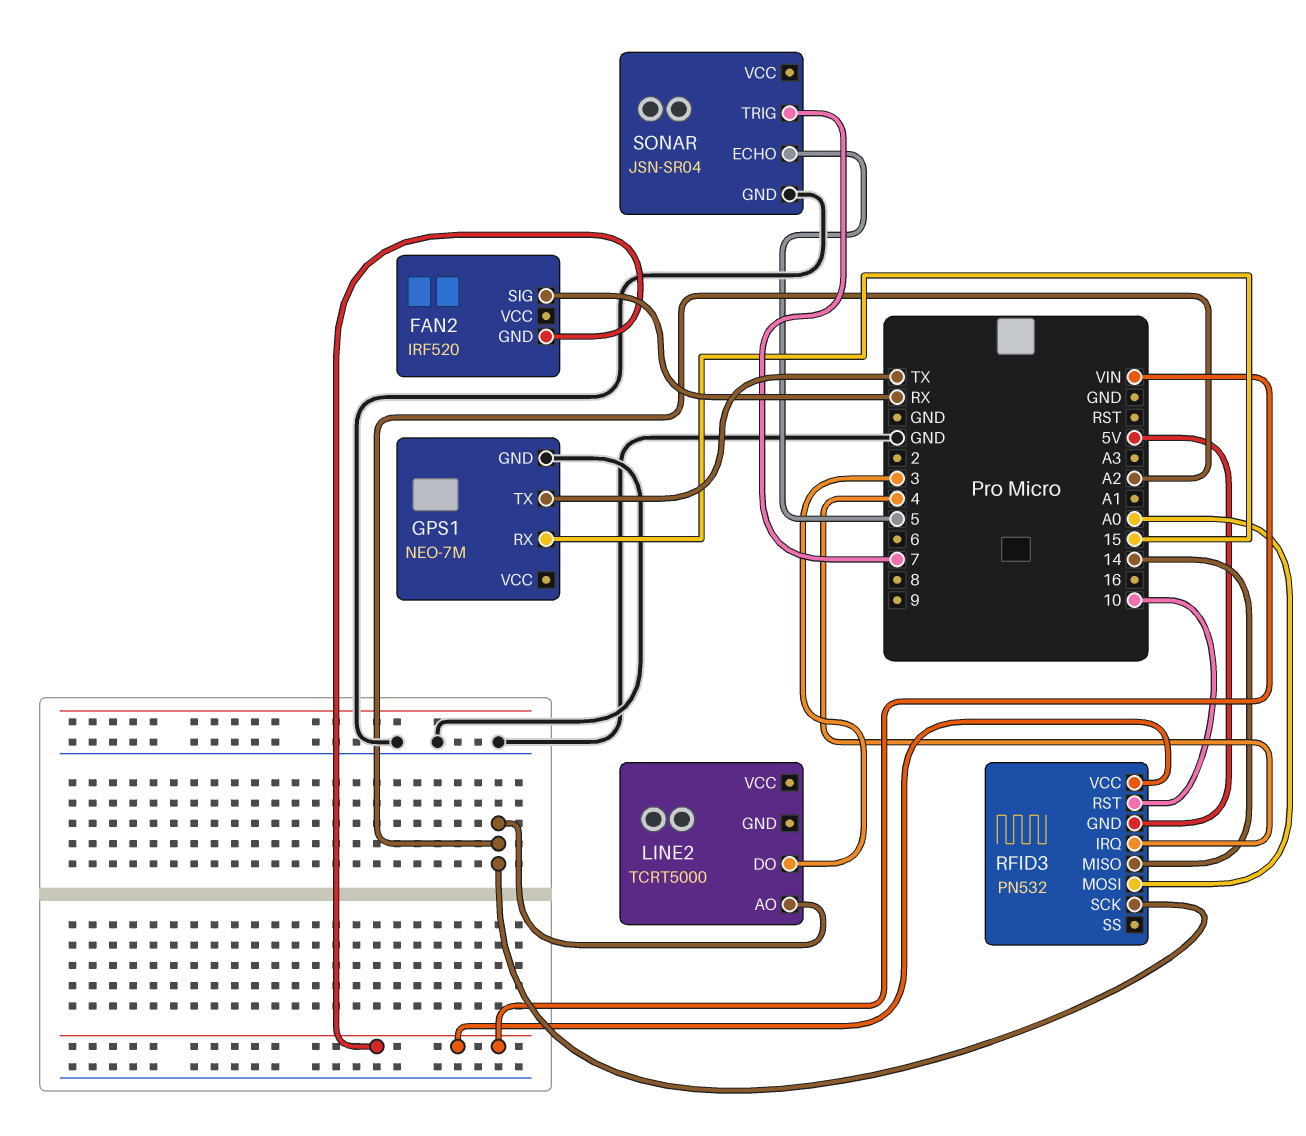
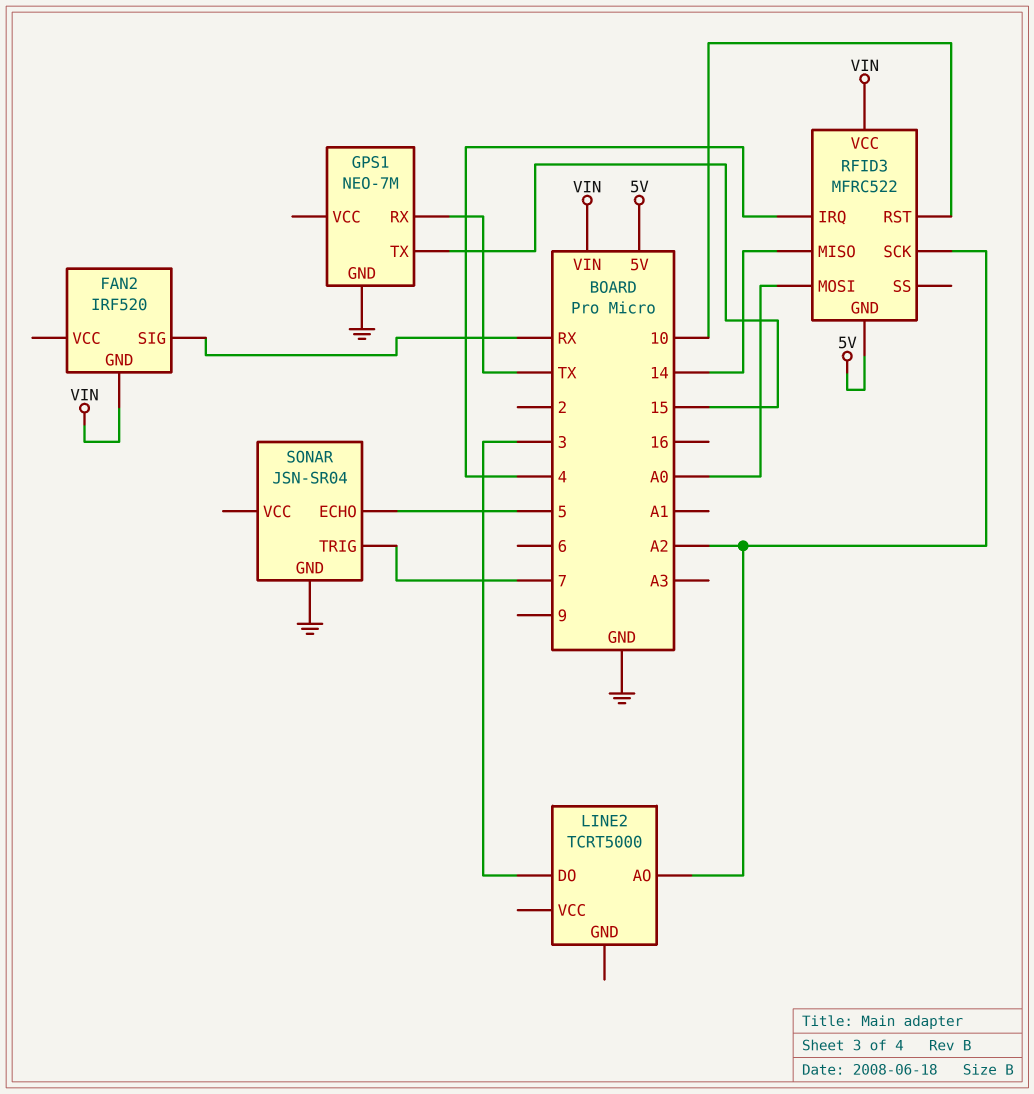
GPS1 pin RX: 15 -> TX
GPS1 pin TX: TX -> 15
RFID3: PN532 -> MFRC522

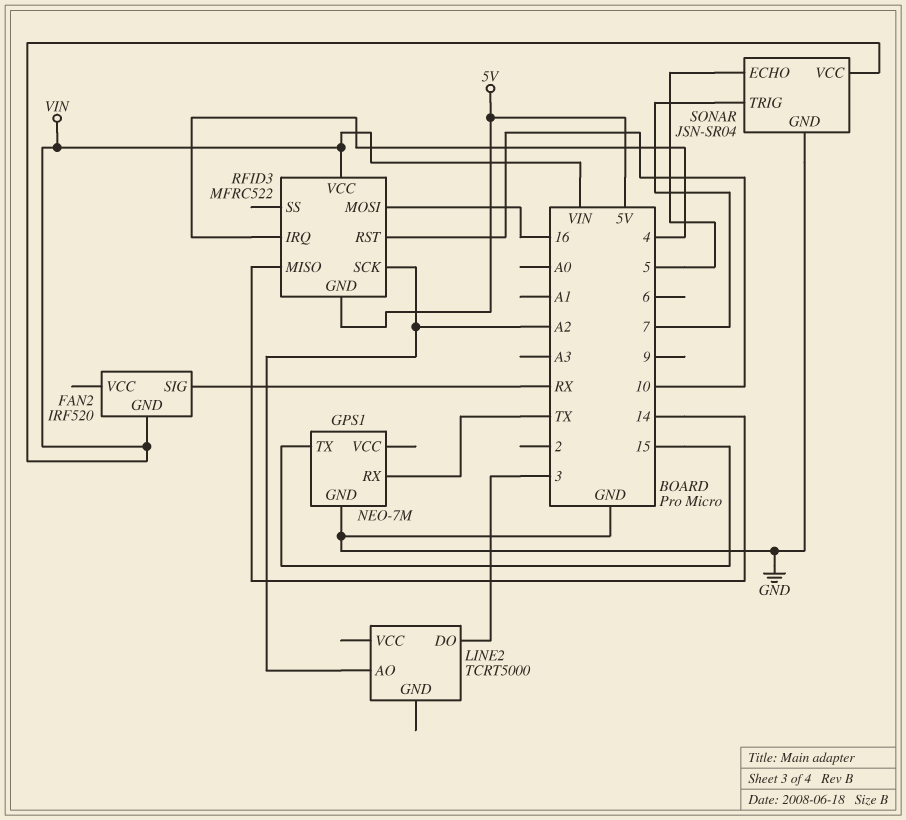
RFID3 pin MOSI: A0 -> 16
SONAR pin VCC: none -> VIN

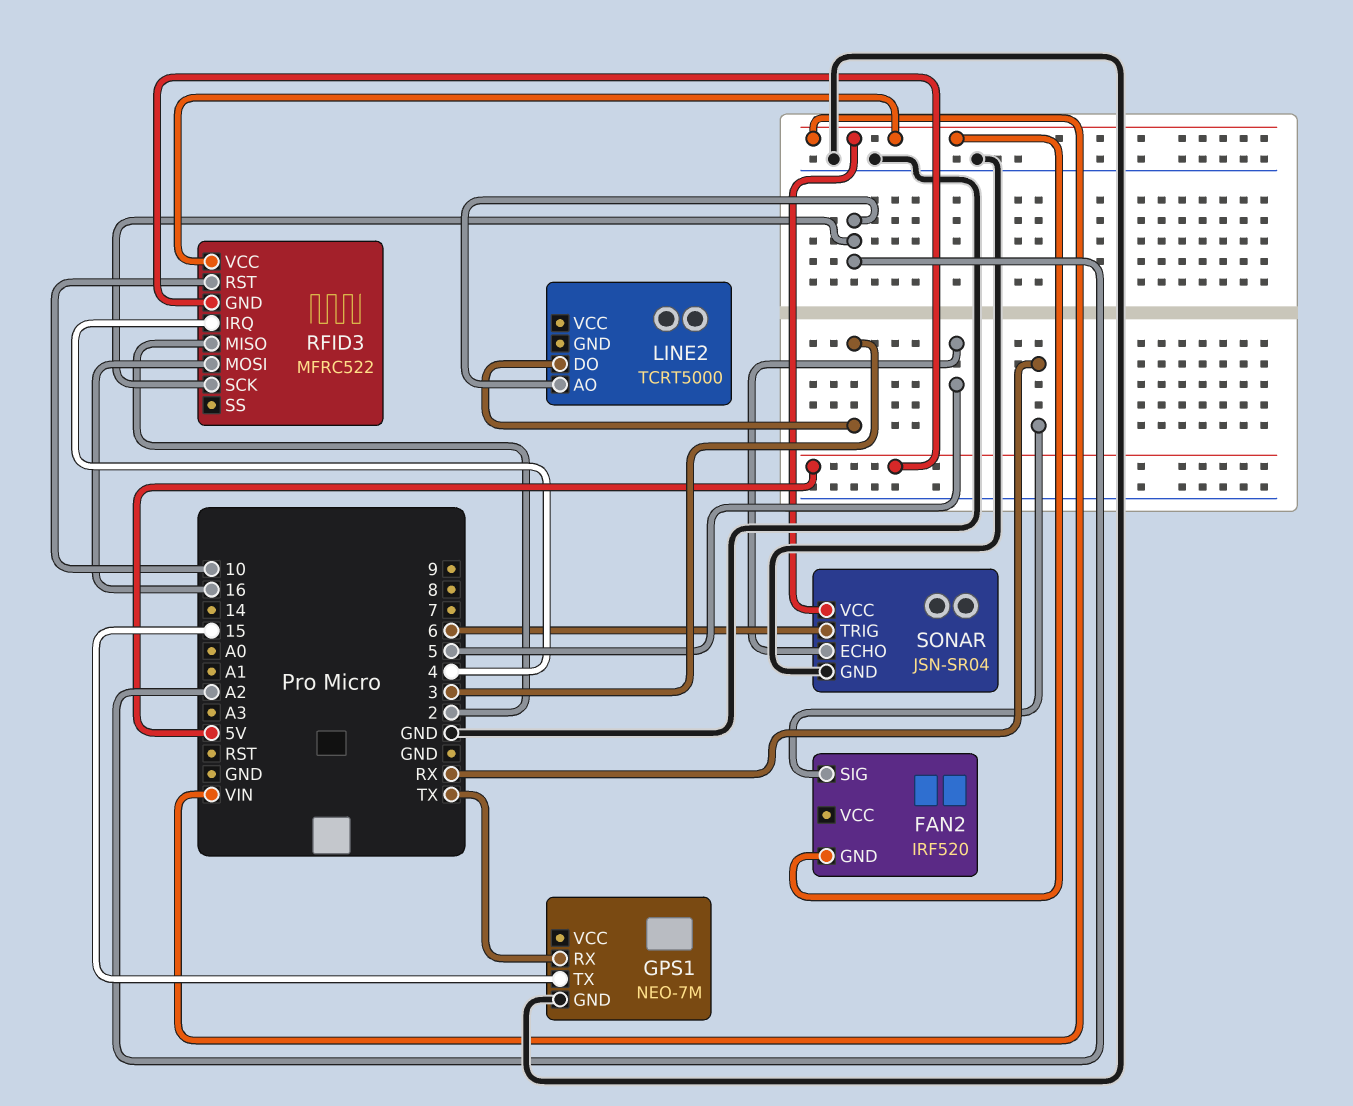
RFID3 pin MISO: 14 -> 2
SONAR pin TRIG: 7 -> 6

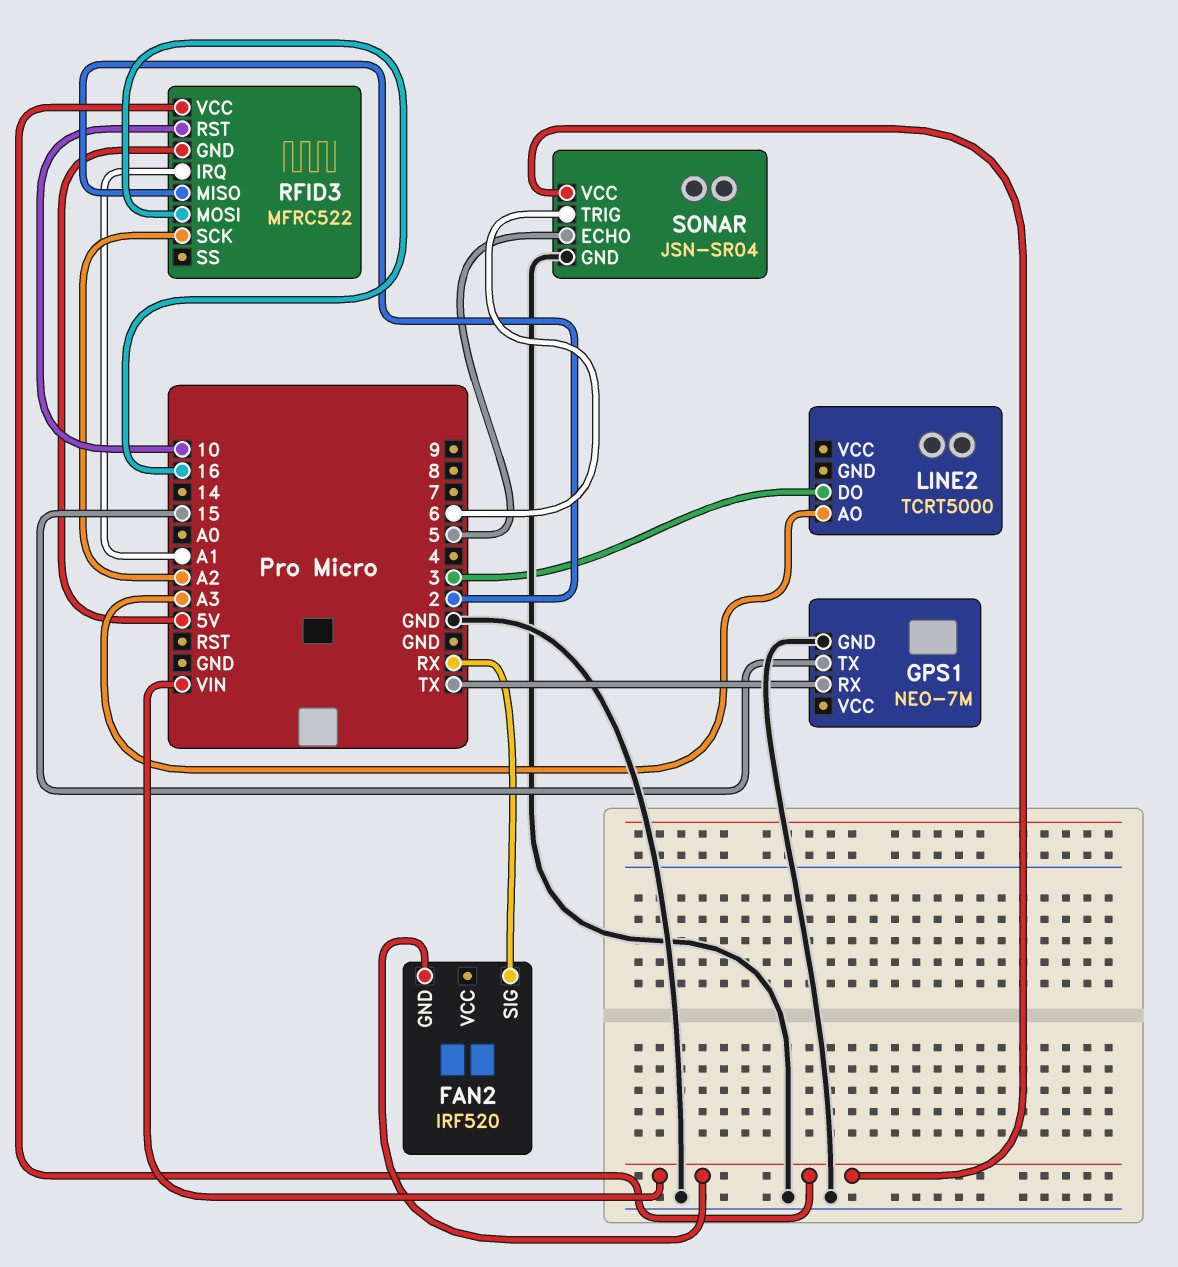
LINE2 pin AO: A2 -> A3
RFID3 pin IRQ: 4 -> A1

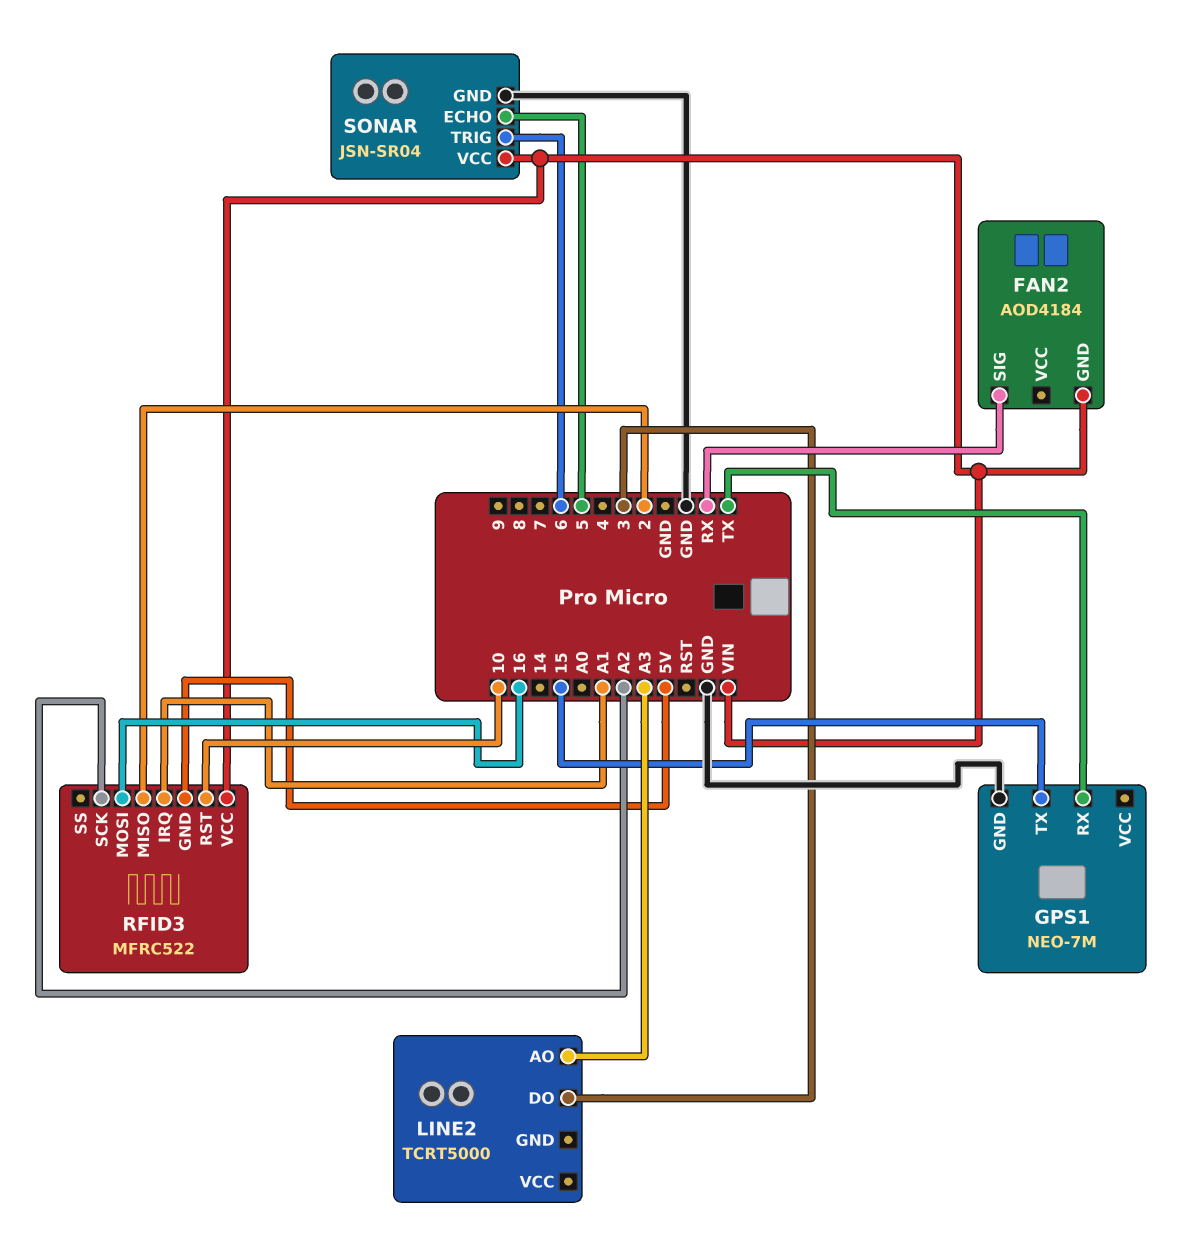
FAN2: IRF520 -> AOD4184

